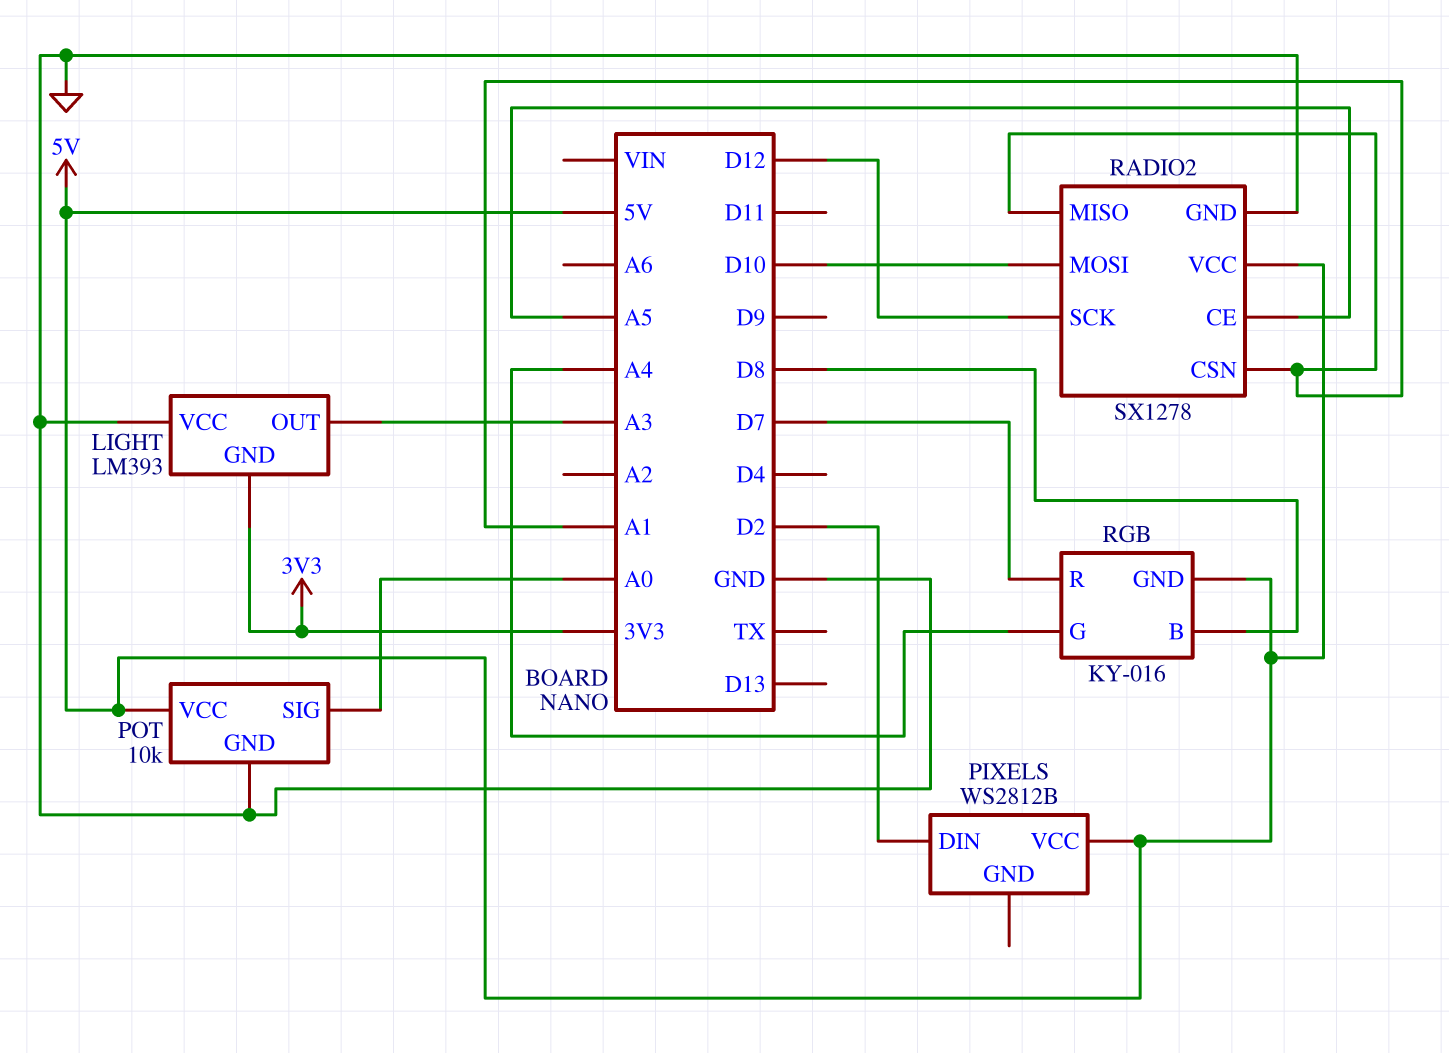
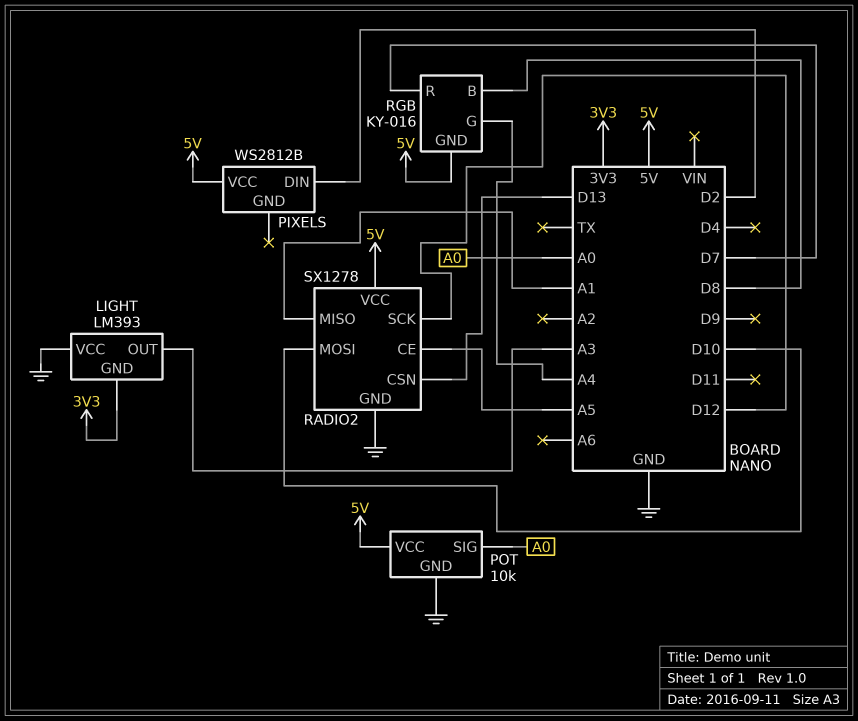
RADIO2 pin CSN: A1 -> D13

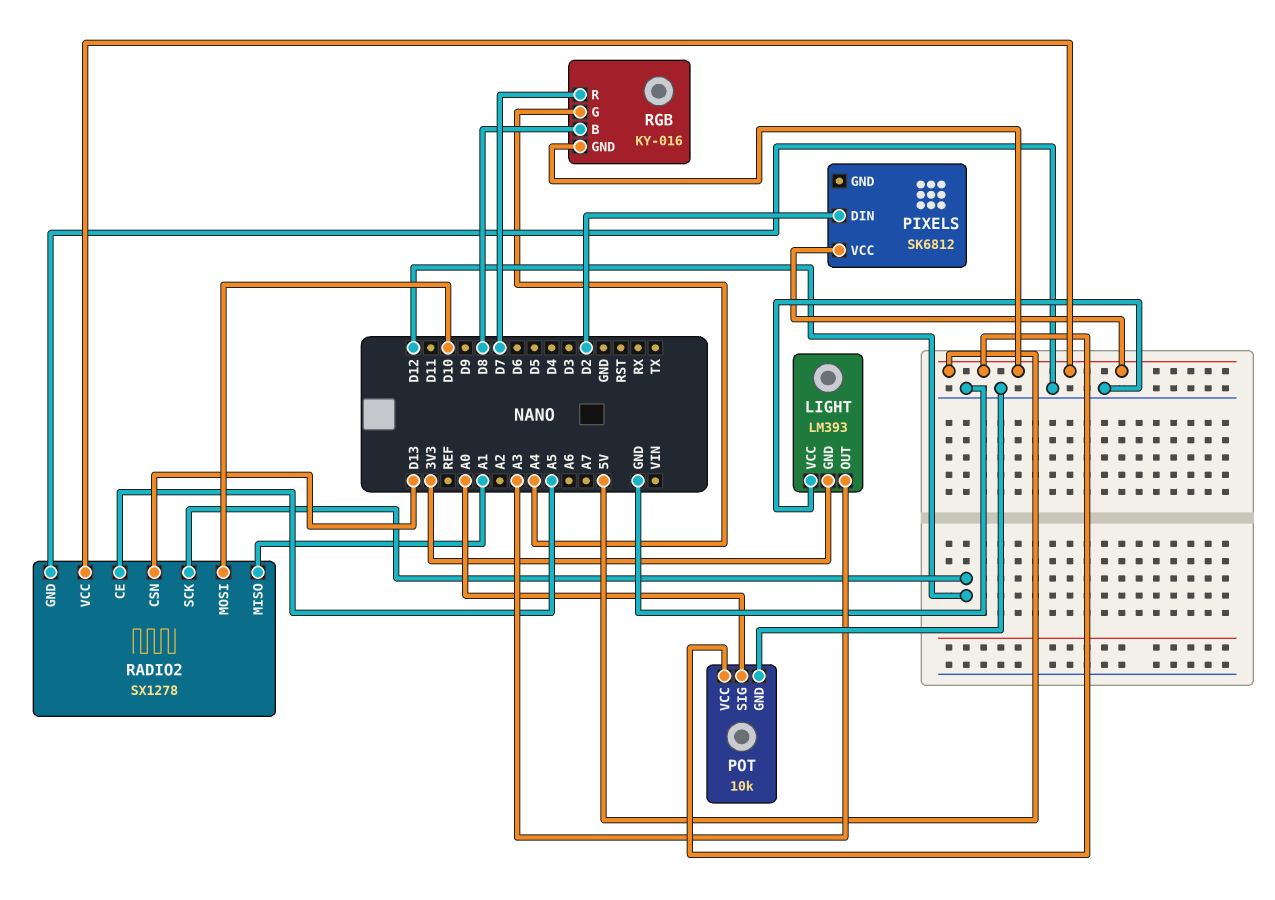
PIXELS: WS2812B -> SK6812

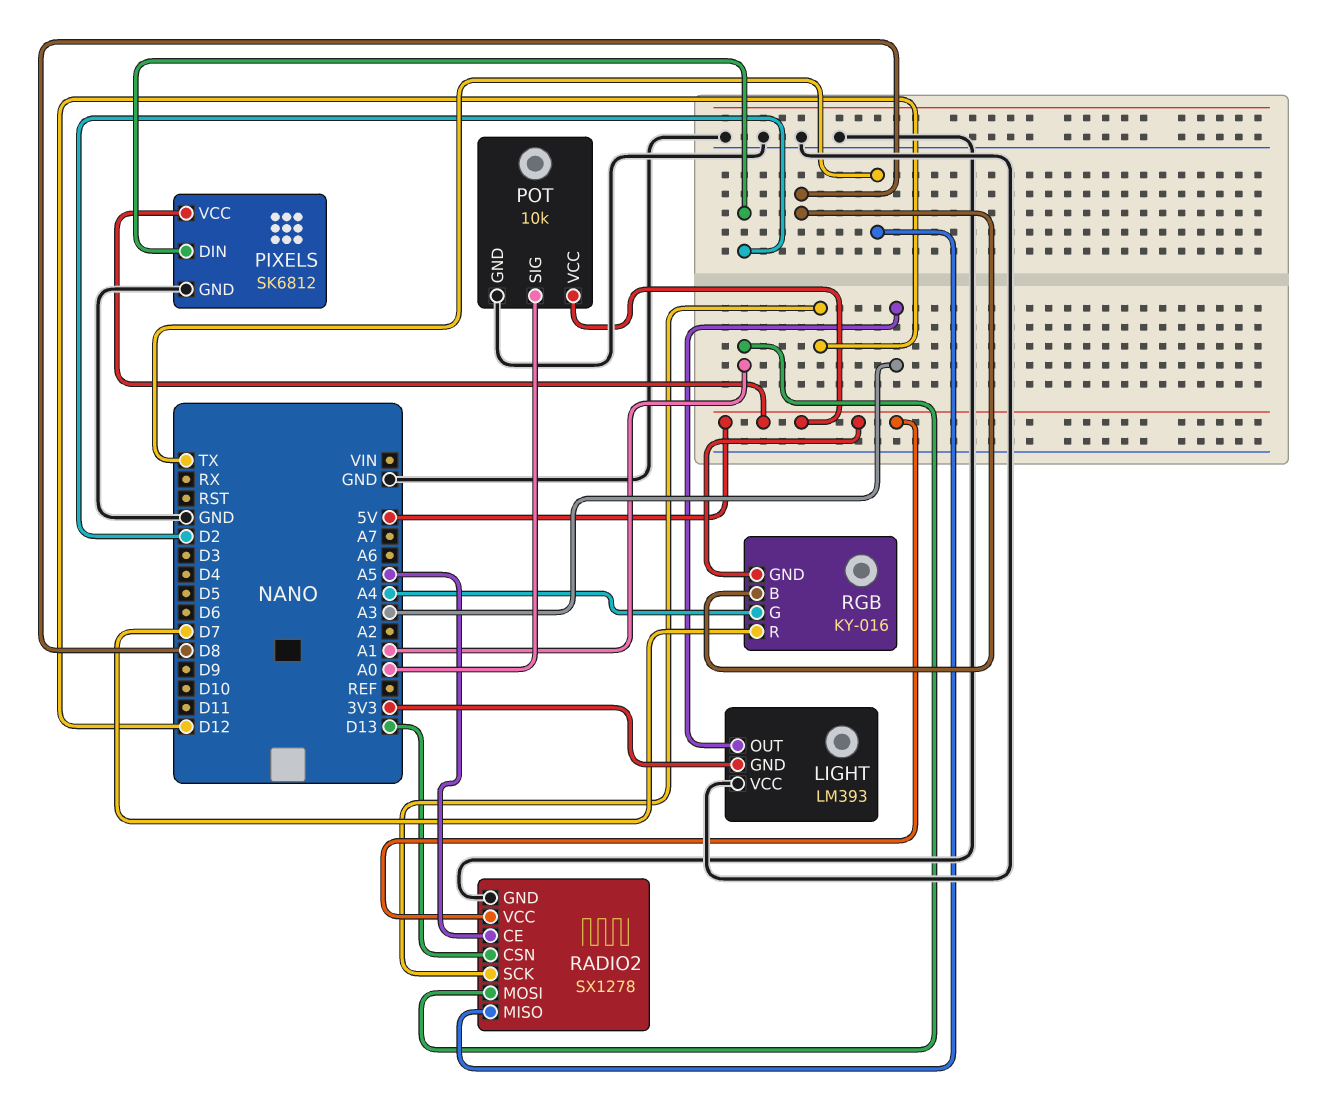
PIXELS pin GND: none -> GND
RADIO2 pin MISO: A1 -> TX
RADIO2 pin MOSI: D10 -> A1

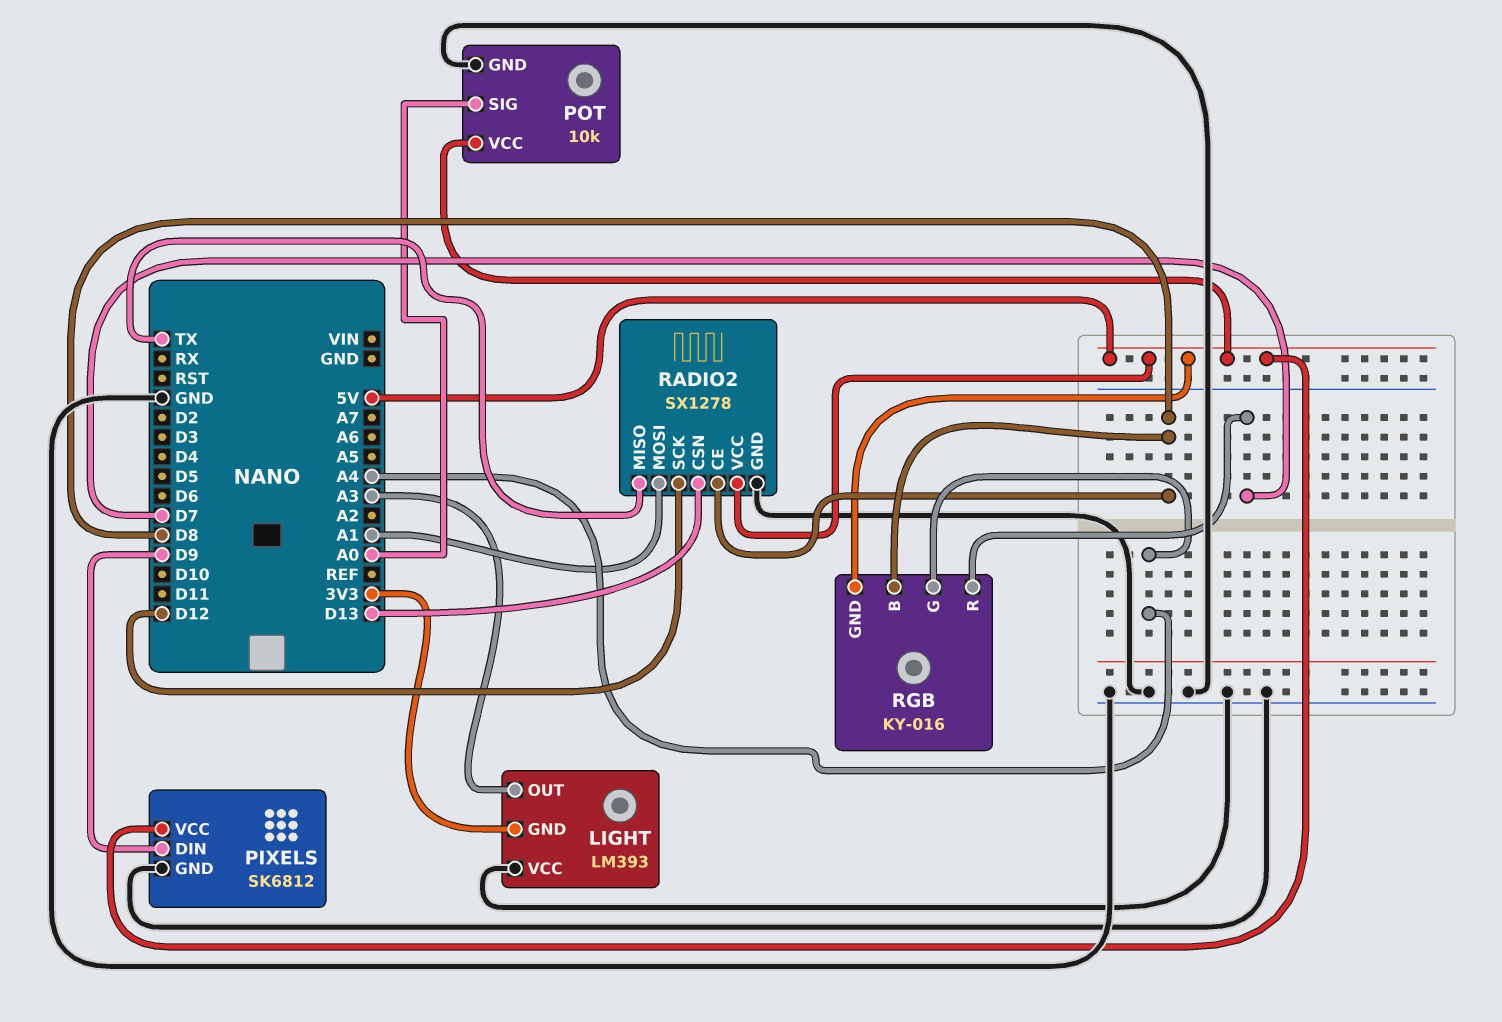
PIXELS pin DIN: D2 -> D9
RADIO2 pin CE: A5 -> D8

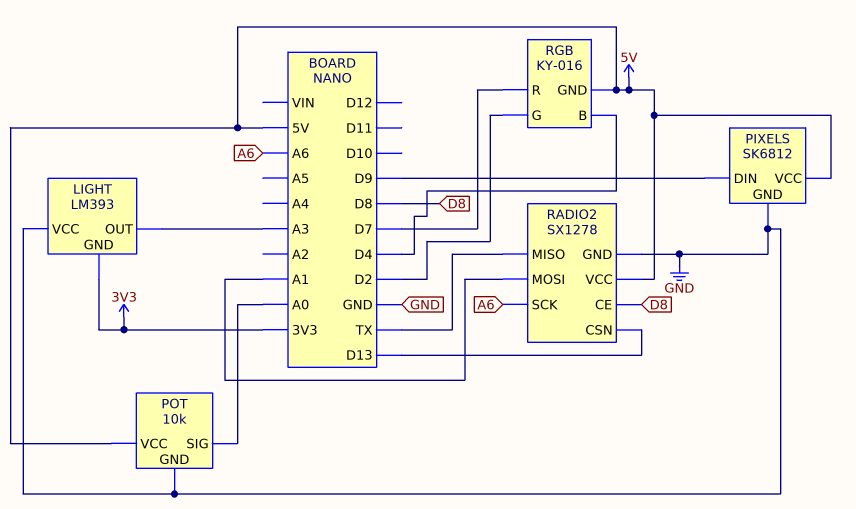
RADIO2 pin SCK: D12 -> A6
RGB pin B: D8 -> D4
RGB pin G: A4 -> D2

